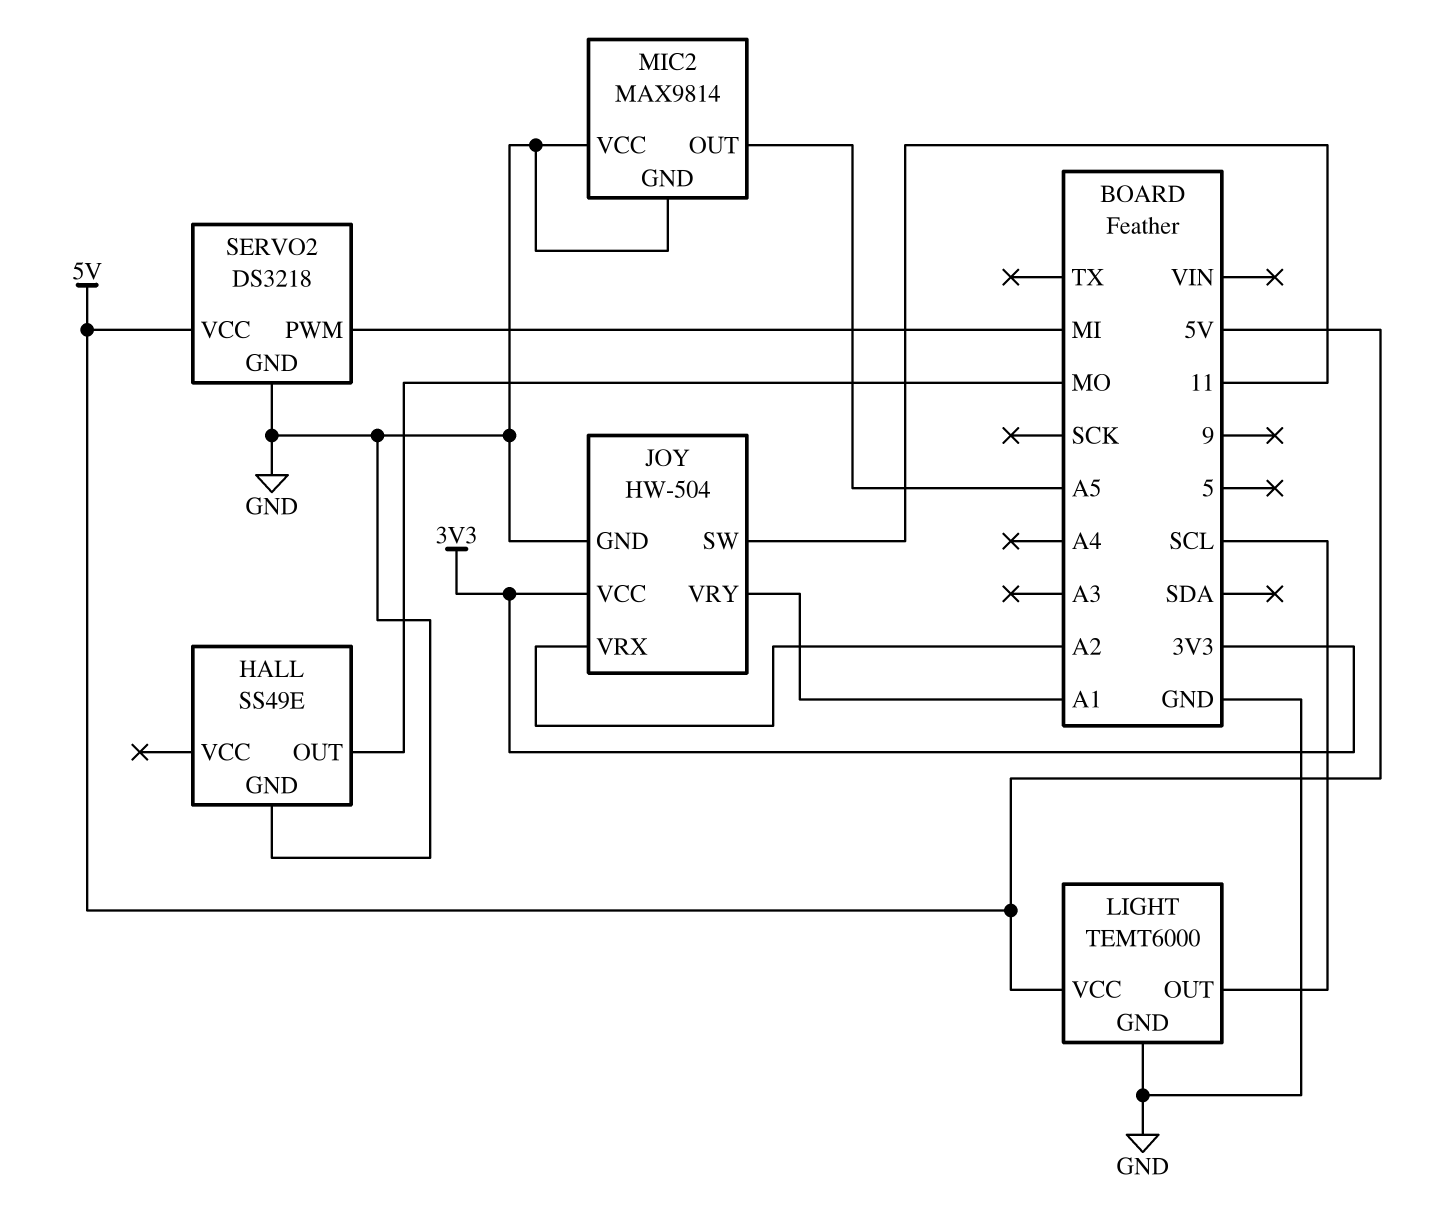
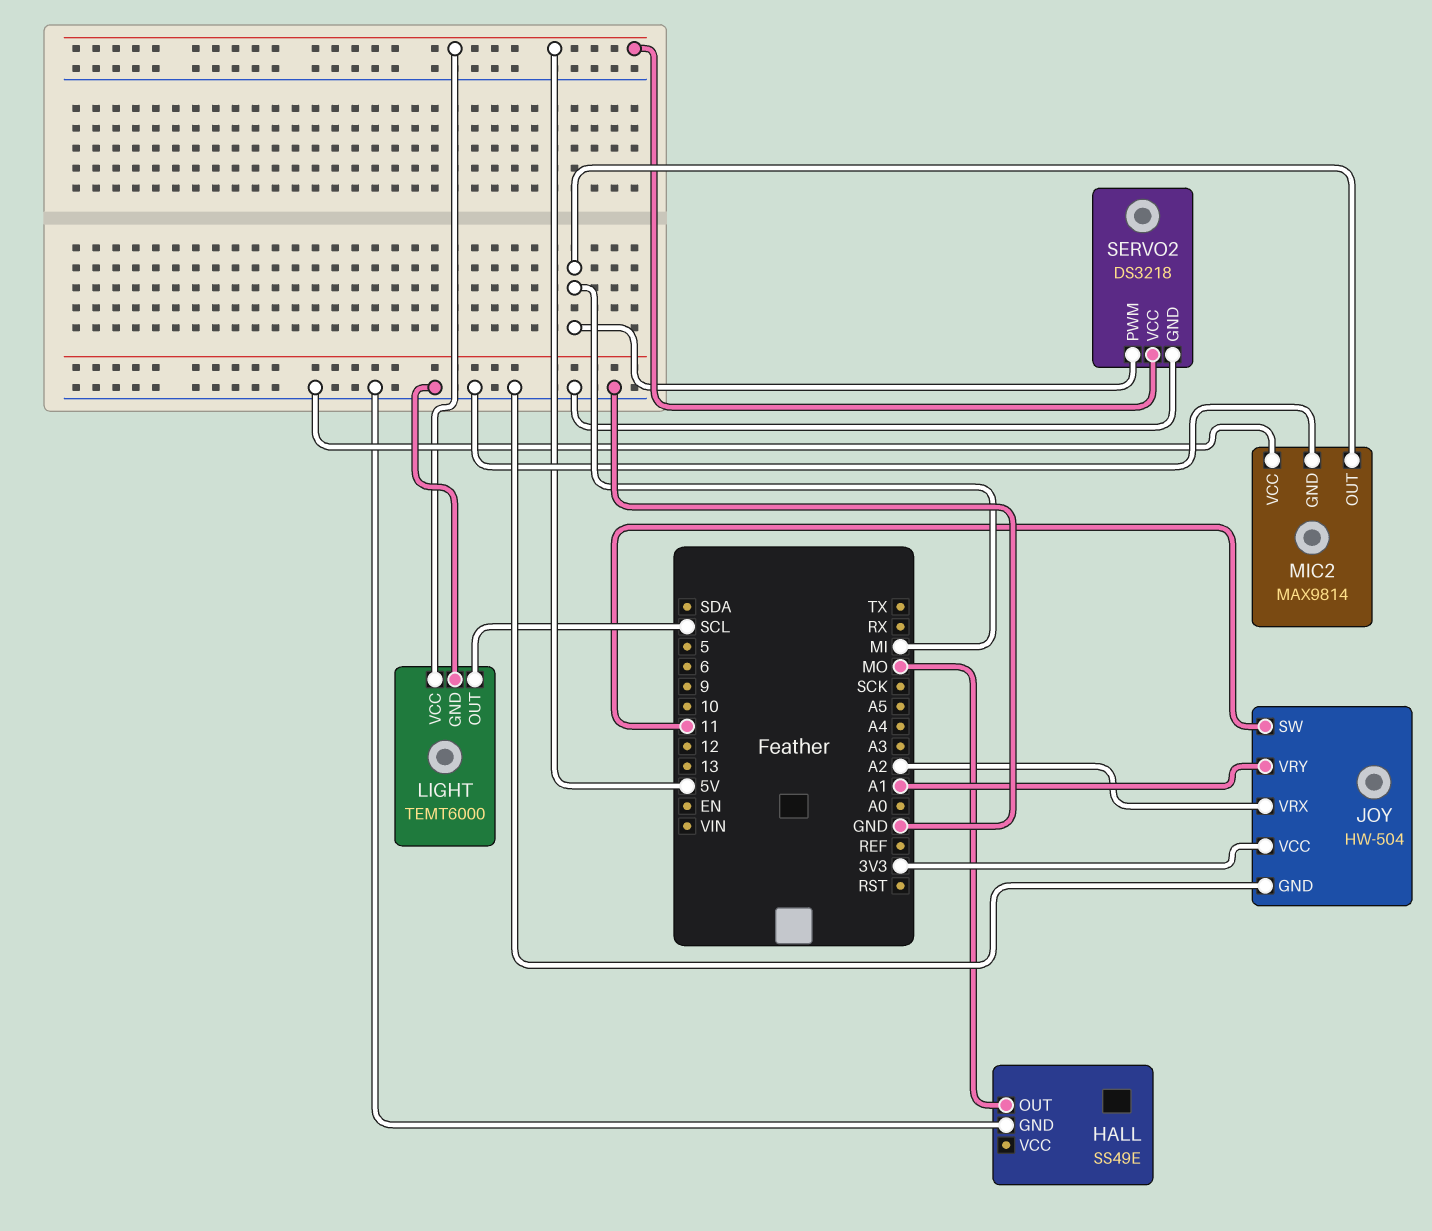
MIC2 pin OUT: A5 -> MI

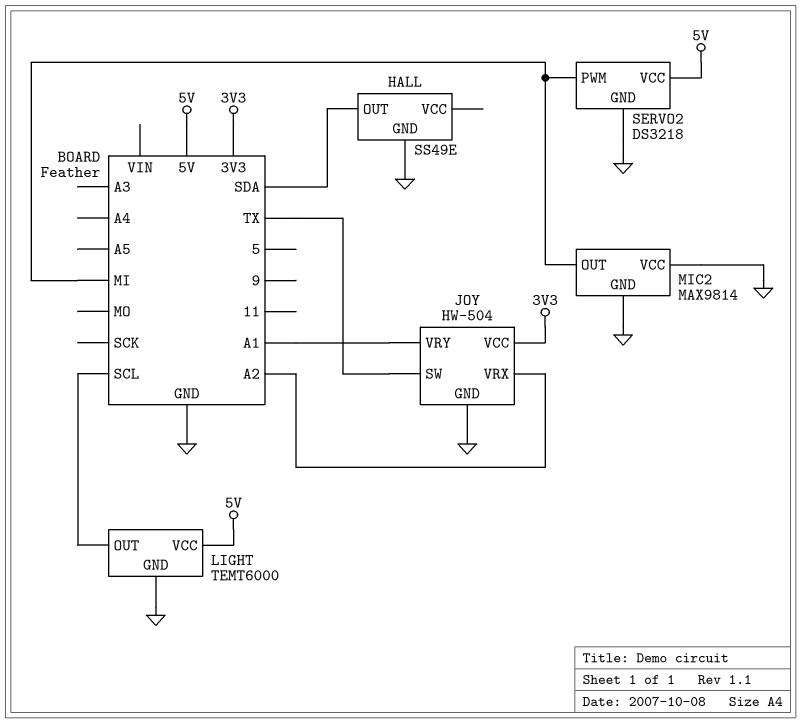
HALL pin OUT: MO -> SDA
JOY pin SW: 11 -> TX

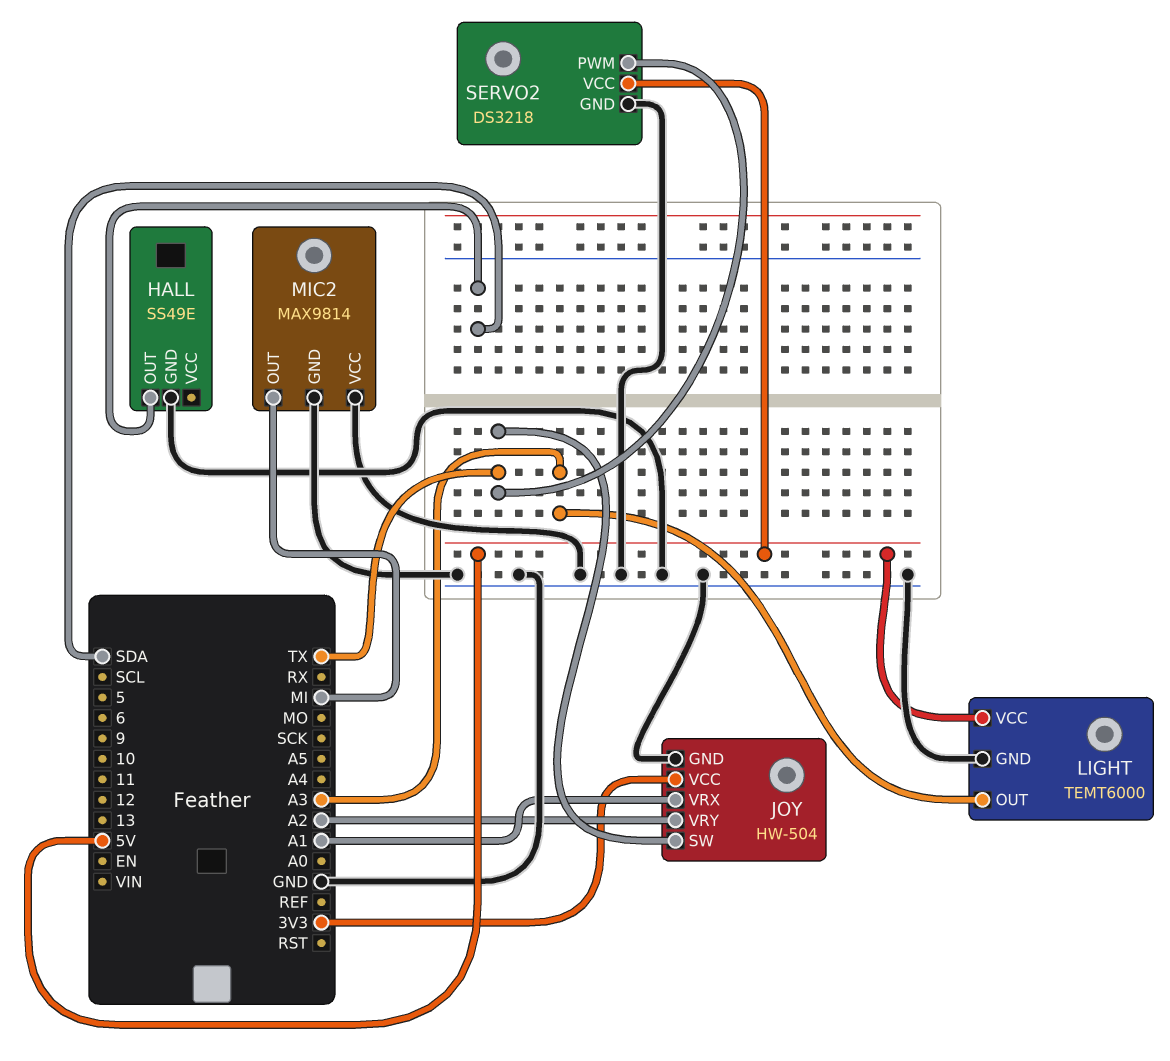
JOY pin VRX: A2 -> A1
JOY pin VRY: A1 -> A2
LIGHT pin OUT: SCL -> A3
SERVO2 pin PWM: MI -> TX

